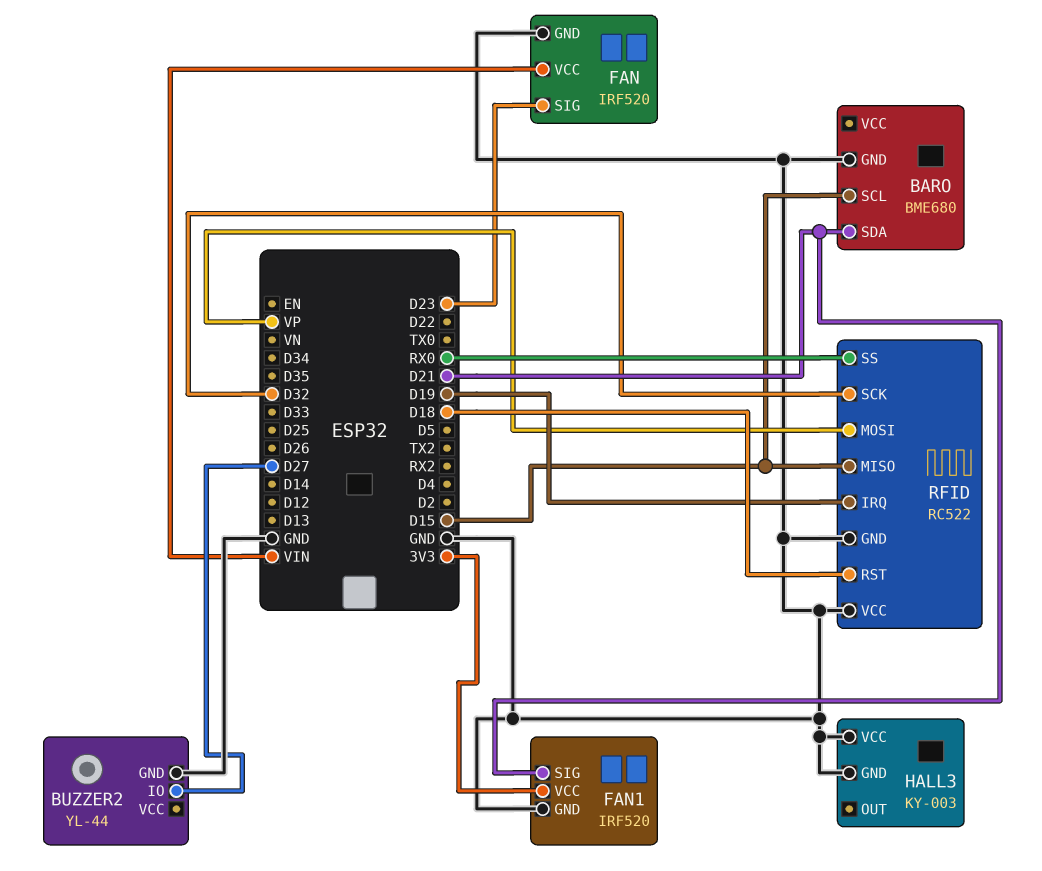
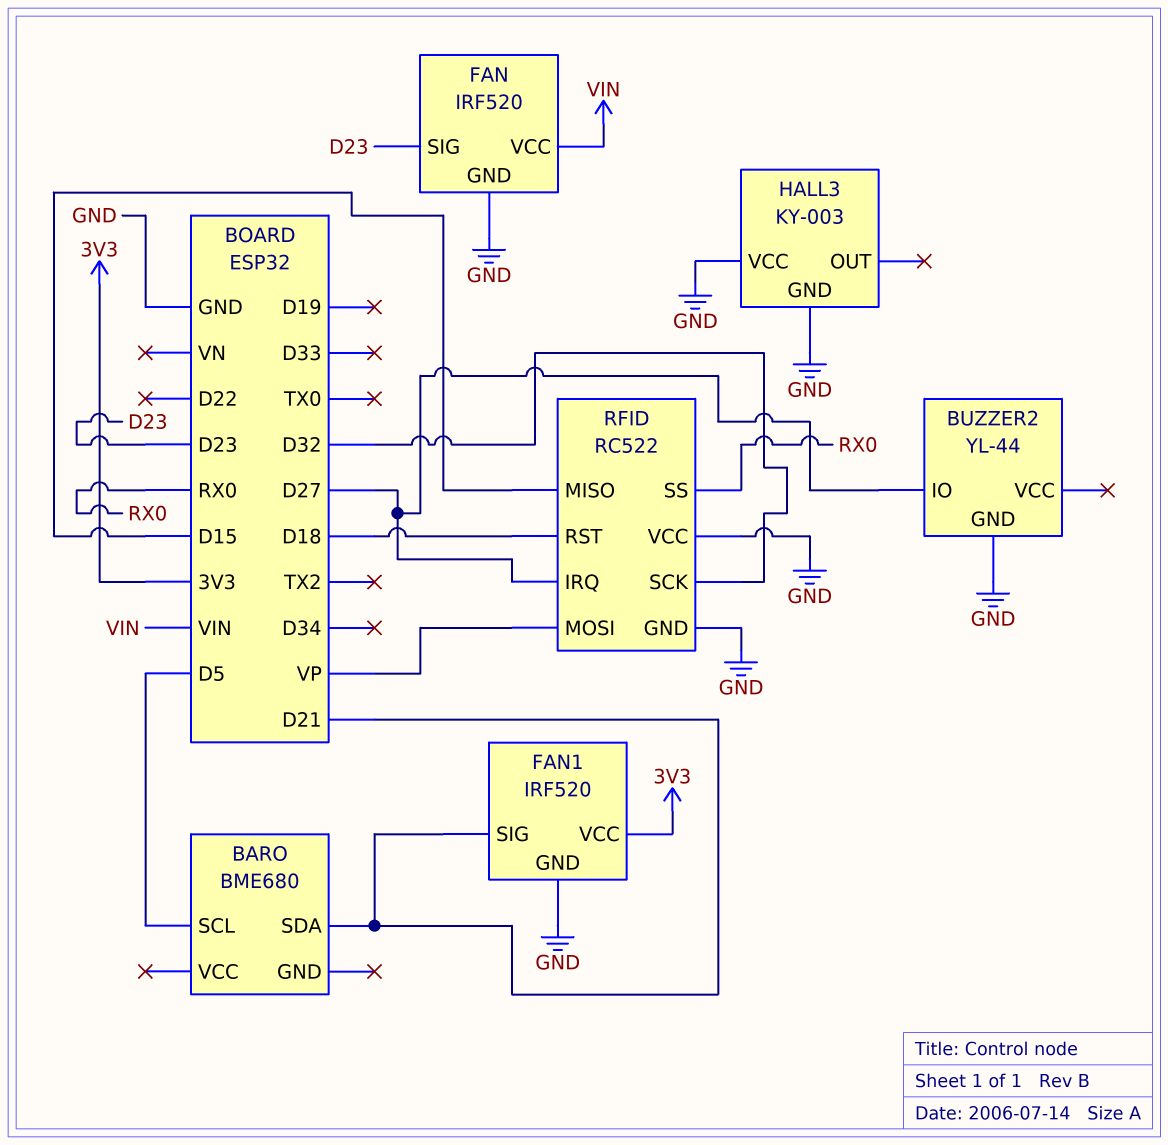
BARO pin GND: GND -> none
BARO pin SCL: D15 -> D5
RFID pin IRQ: D19 -> D27

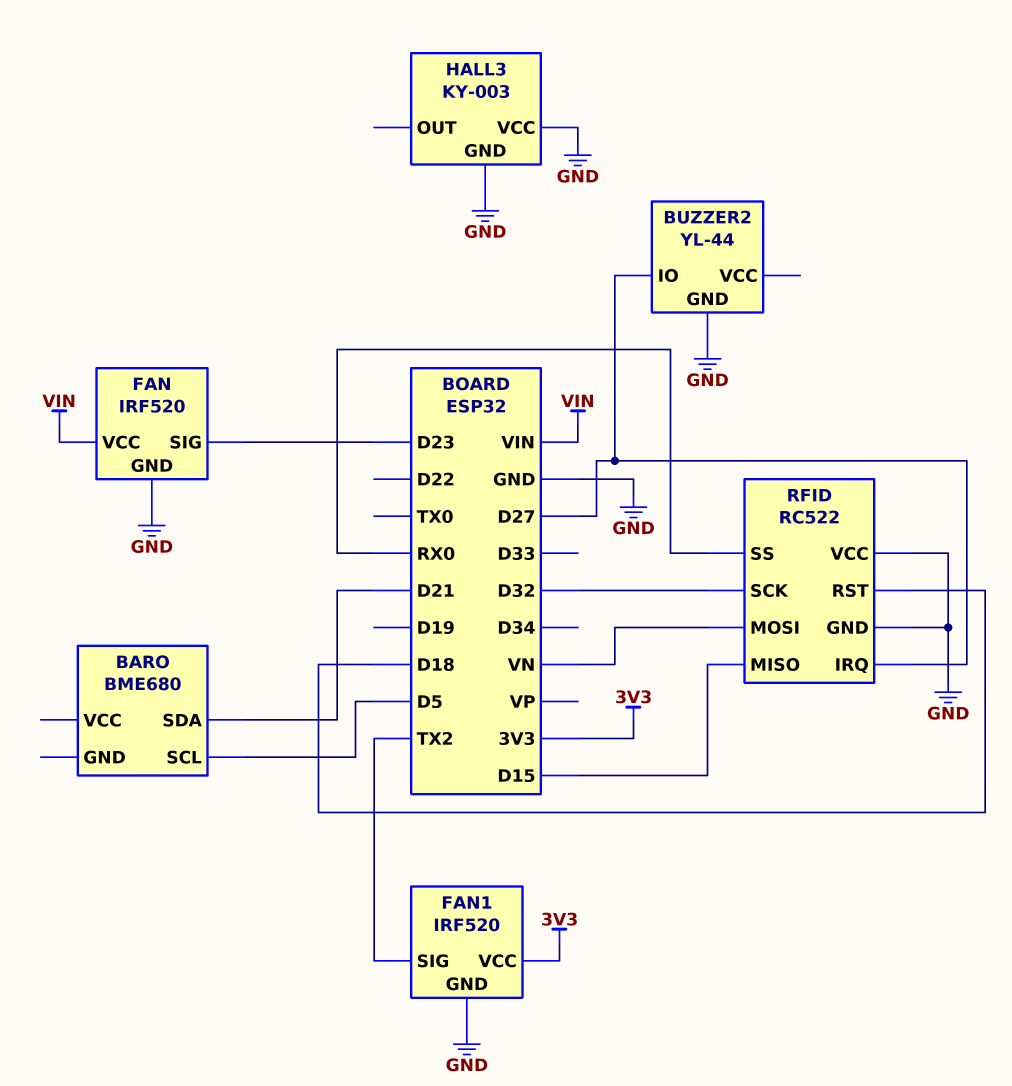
FAN1 pin SIG: D21 -> TX2
RFID pin MOSI: VP -> VN

